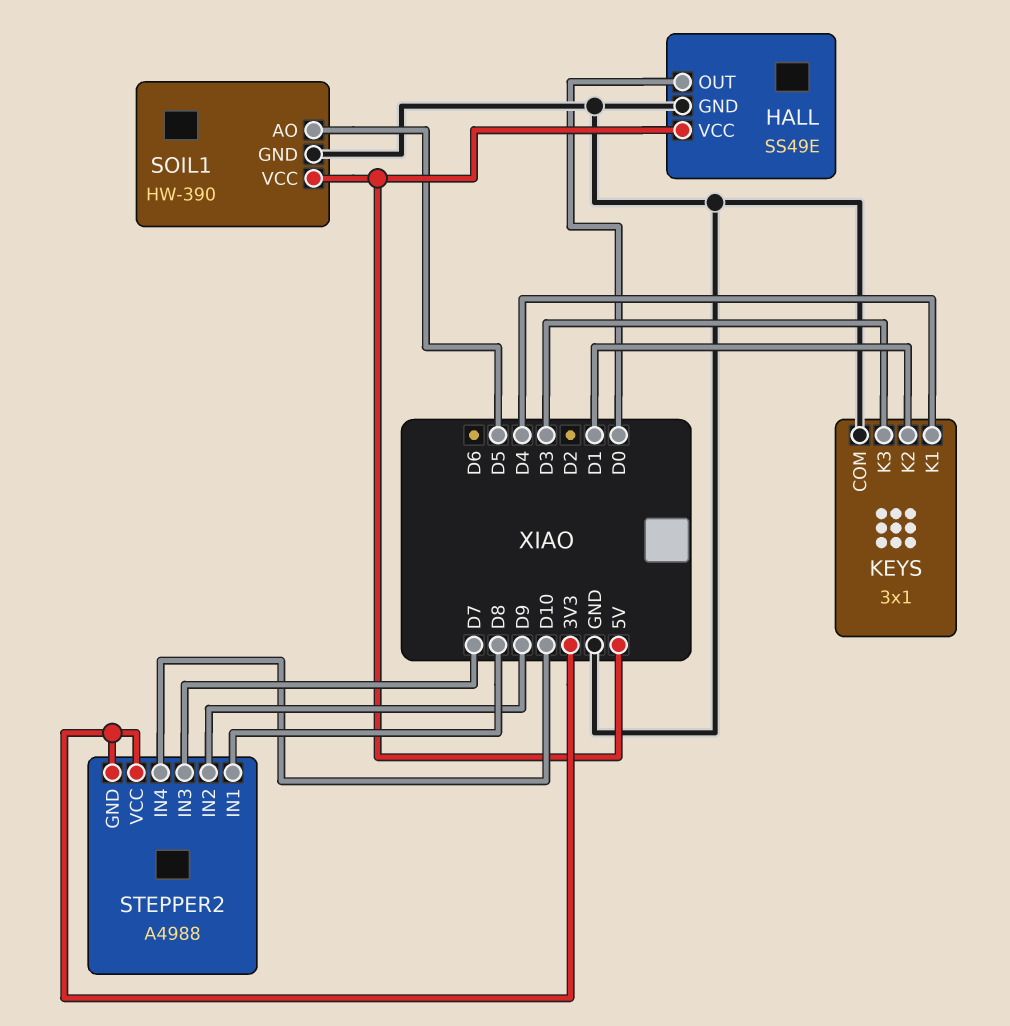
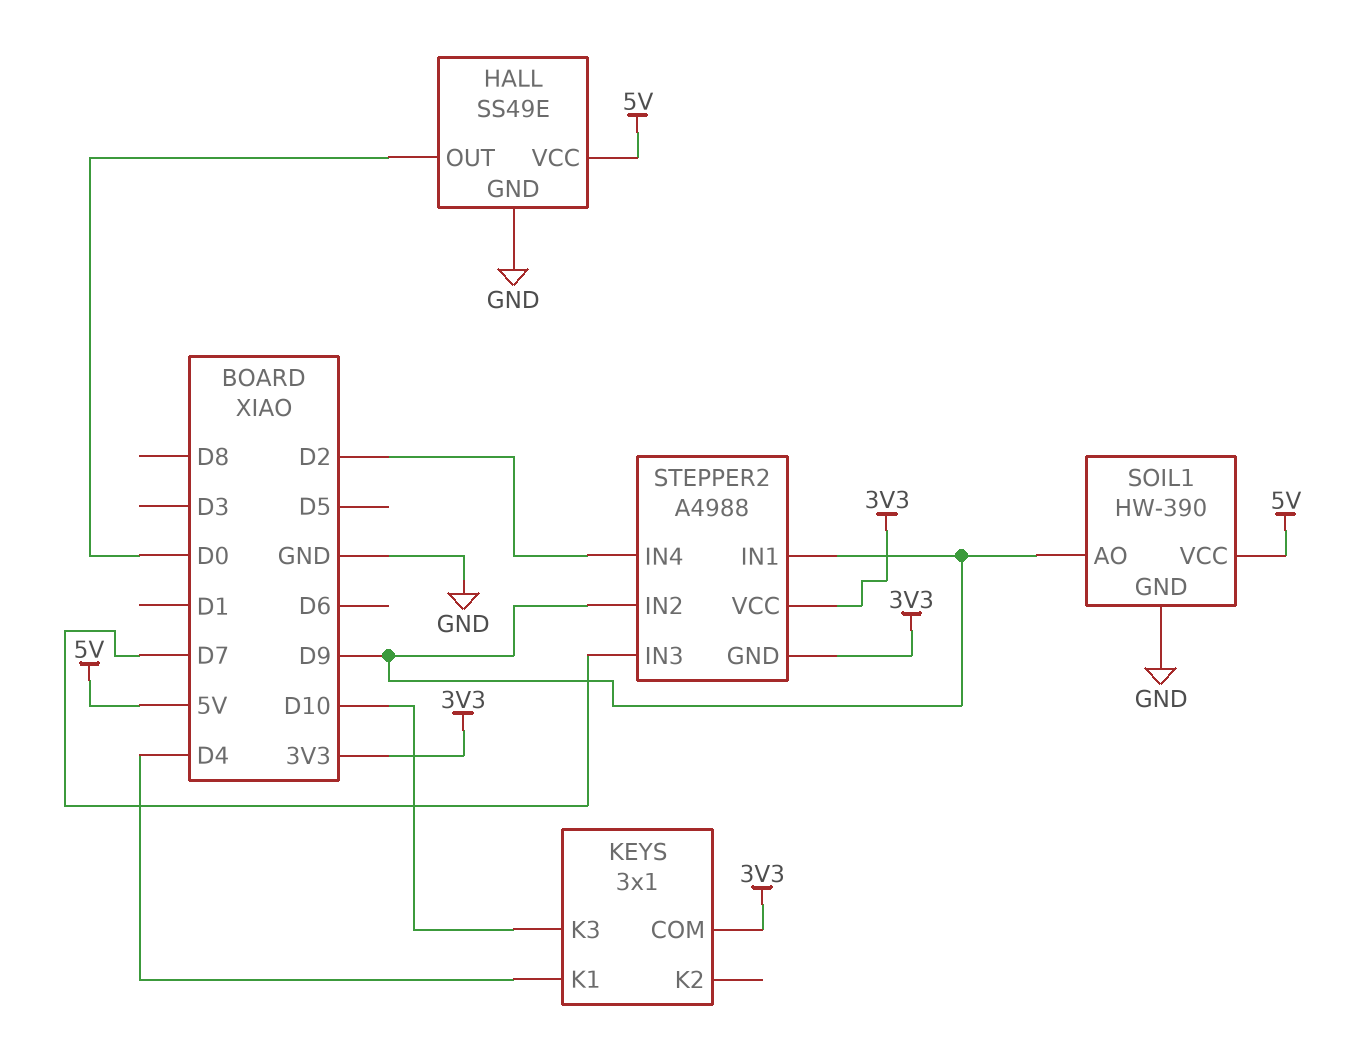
KEYS pin COM: GND -> 3V3
KEYS pin K2: D1 -> none
KEYS pin K3: D3 -> D10
SOIL1 pin AO: D5 -> D9
STEPPER2 pin IN1: D8 -> D9
STEPPER2 pin IN4: D10 -> D2

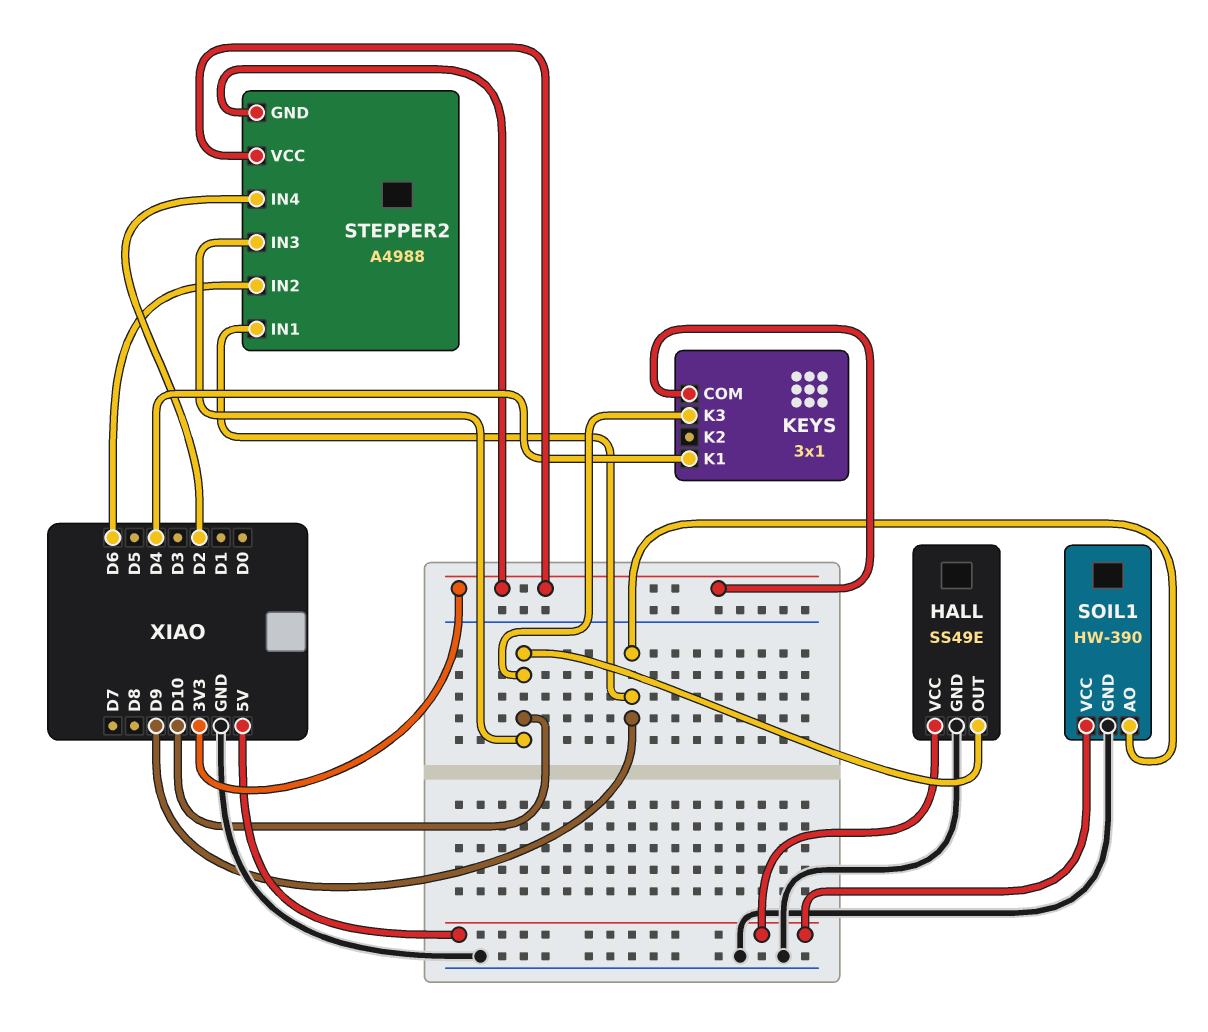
HALL pin OUT: D0 -> D10
STEPPER2 pin IN2: D9 -> D6
STEPPER2 pin IN3: D7 -> D10

